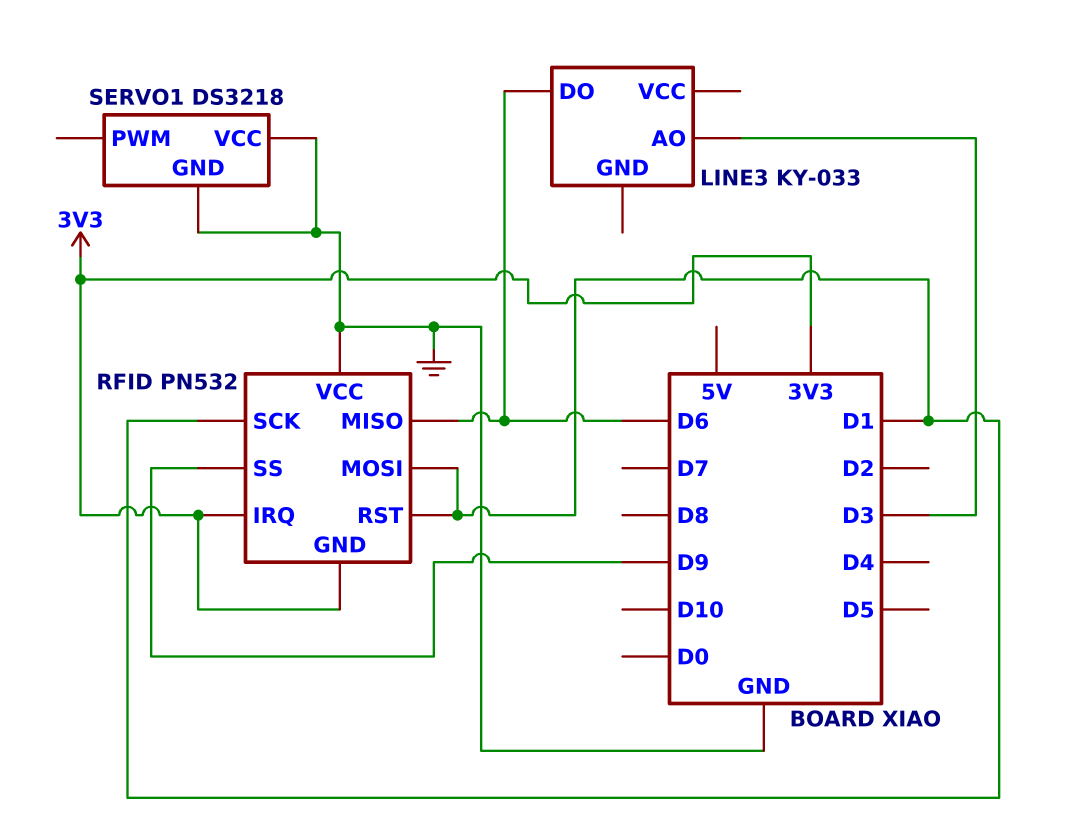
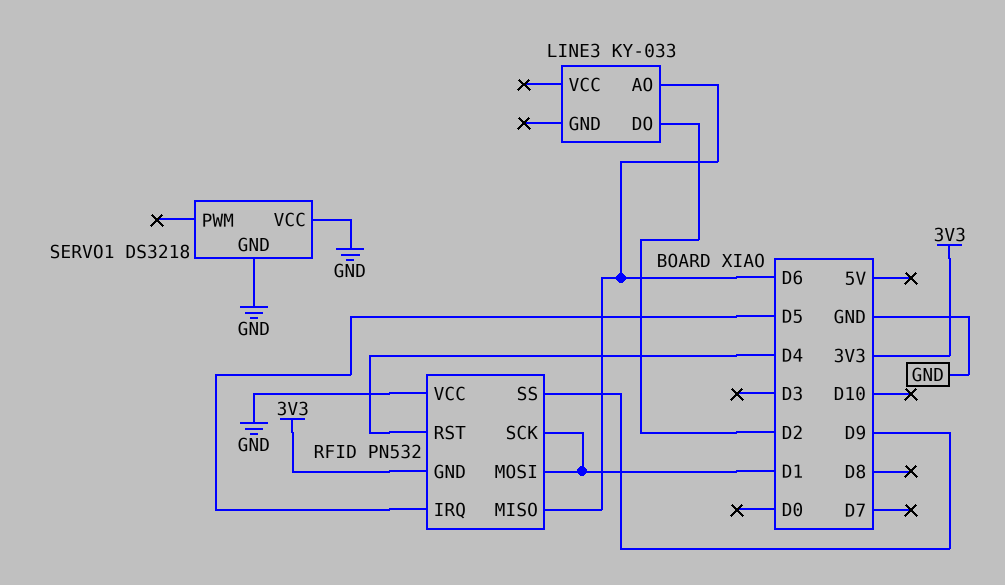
LINE3 pin AO: D3 -> D6
LINE3 pin DO: D6 -> D2
RFID pin IRQ: 3V3 -> D5
RFID pin RST: D1 -> D4

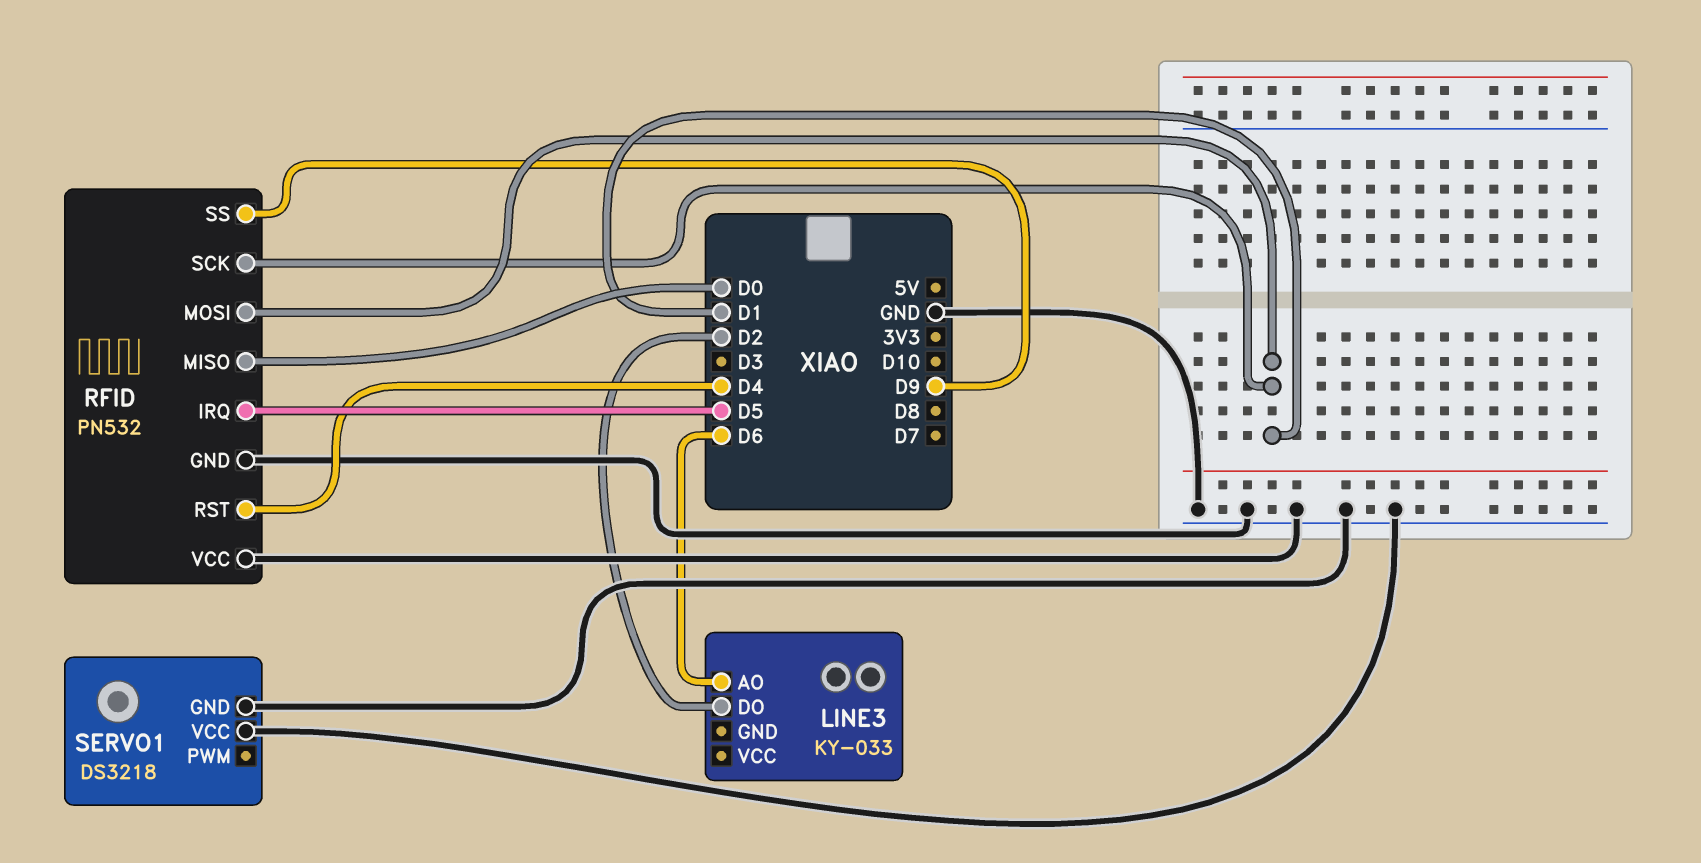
RFID pin GND: 3V3 -> GND
RFID pin MISO: D6 -> D0

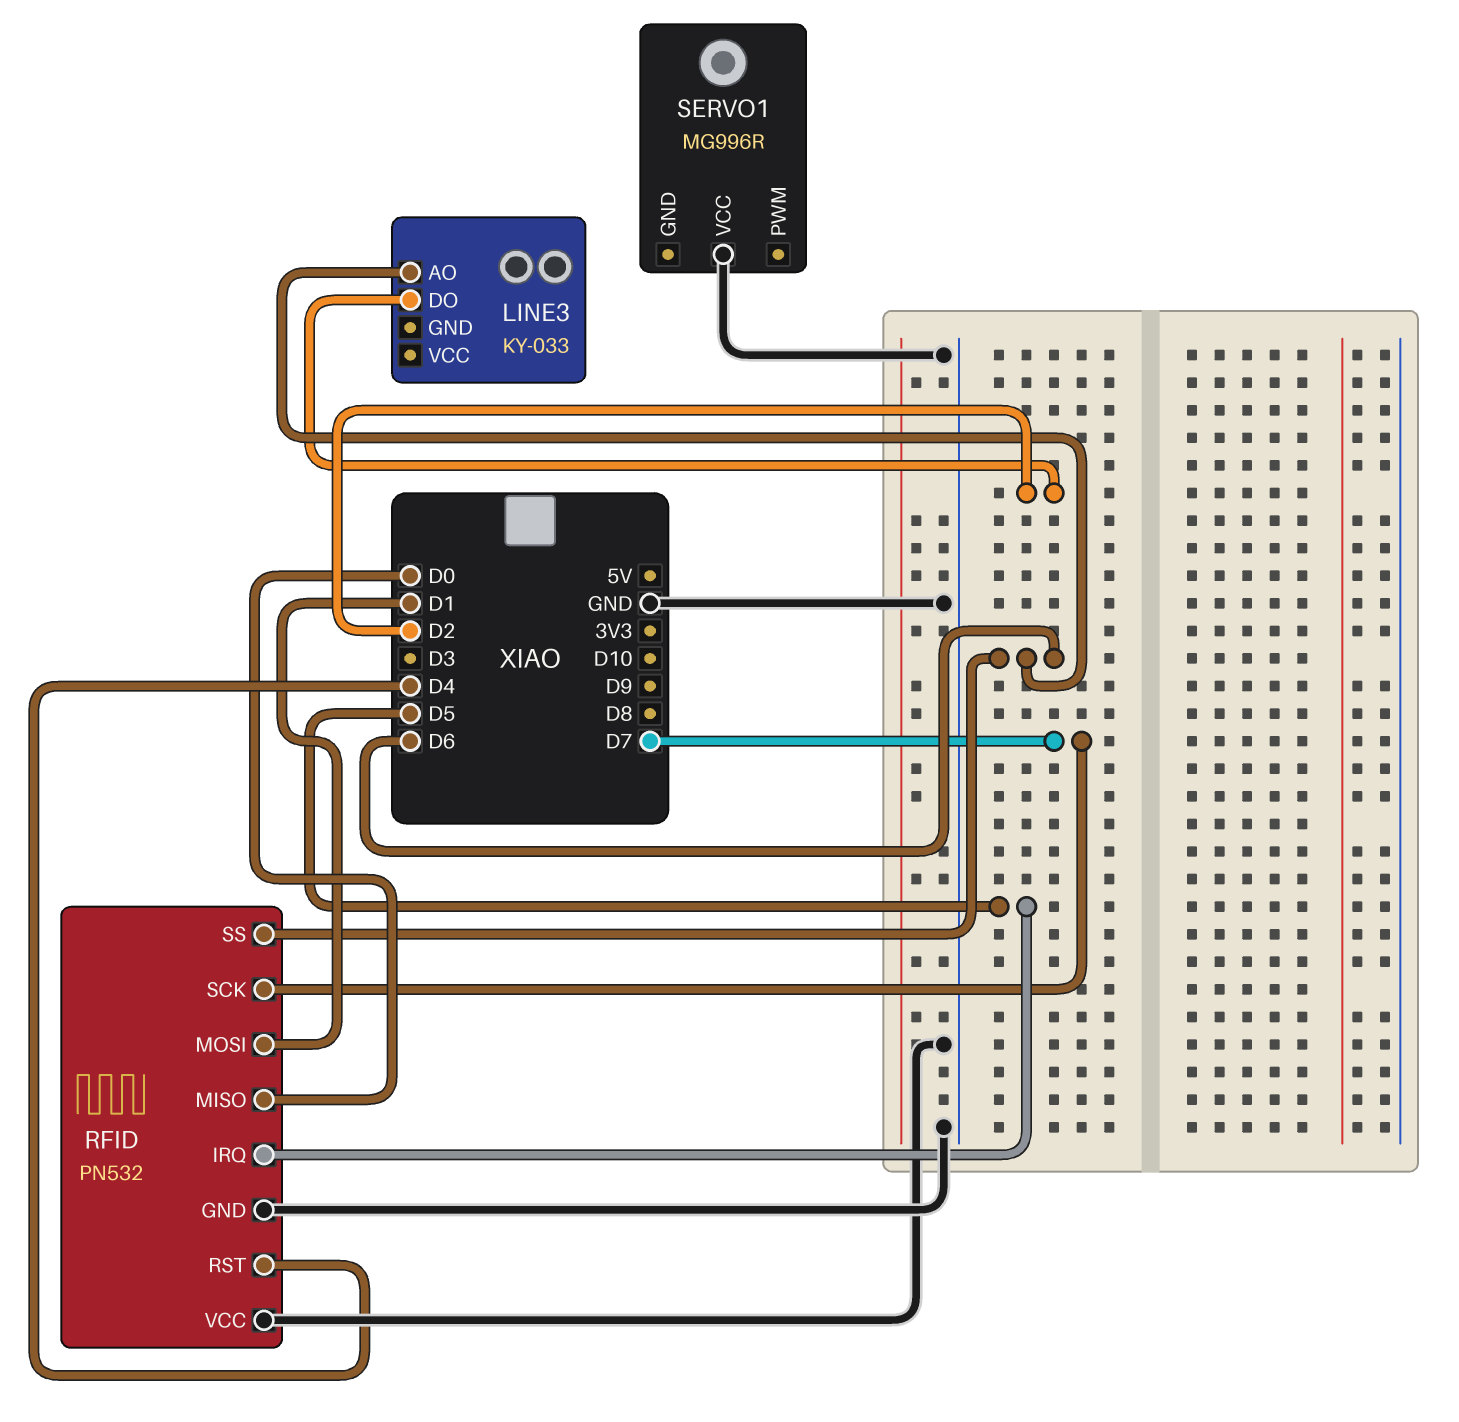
RFID pin SCK: D1 -> D7
RFID pin SS: D9 -> D6
SERVO1: DS3218 -> MG996R
SERVO1 pin GND: GND -> none

